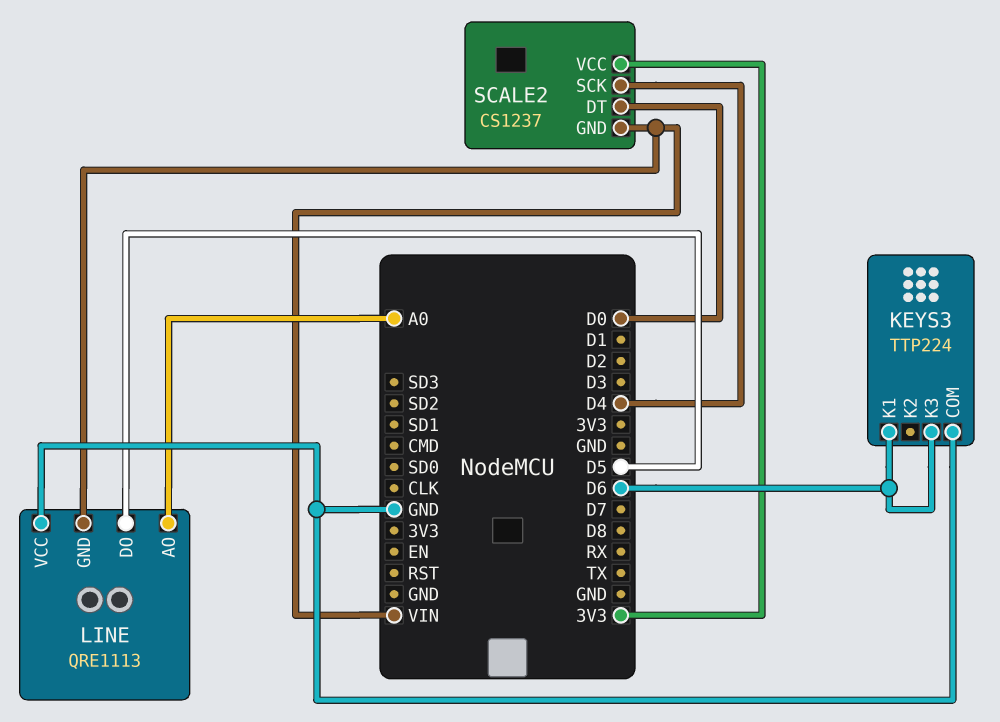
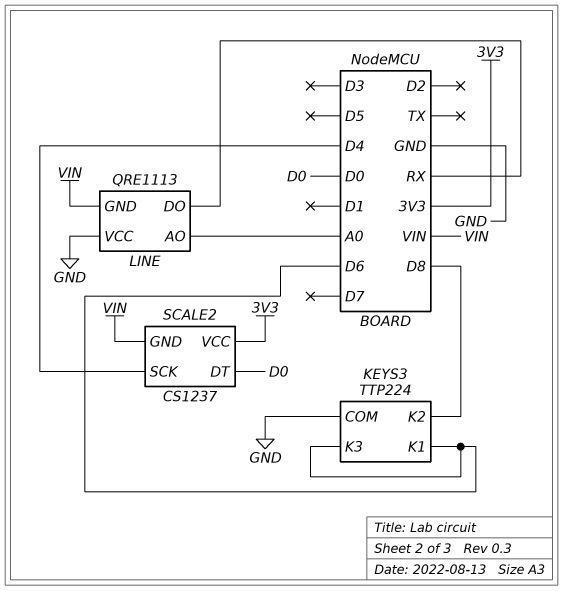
KEYS3 pin K2: none -> D8
LINE pin DO: D5 -> RX

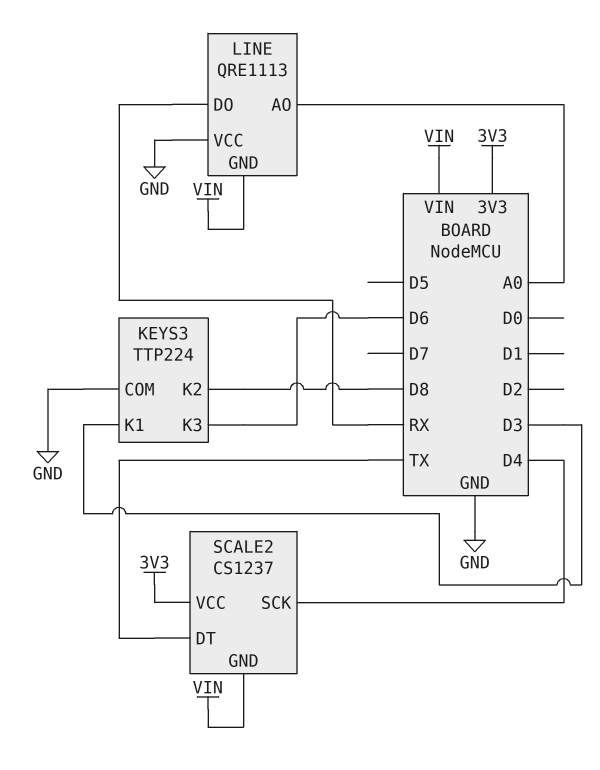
KEYS3 pin K1: D6 -> D3
SCALE2 pin DT: D0 -> TX

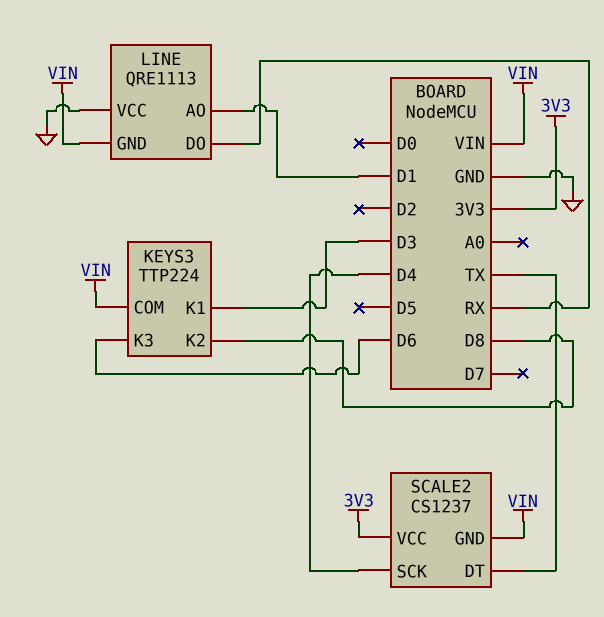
KEYS3 pin COM: GND -> VIN
LINE pin AO: A0 -> D1

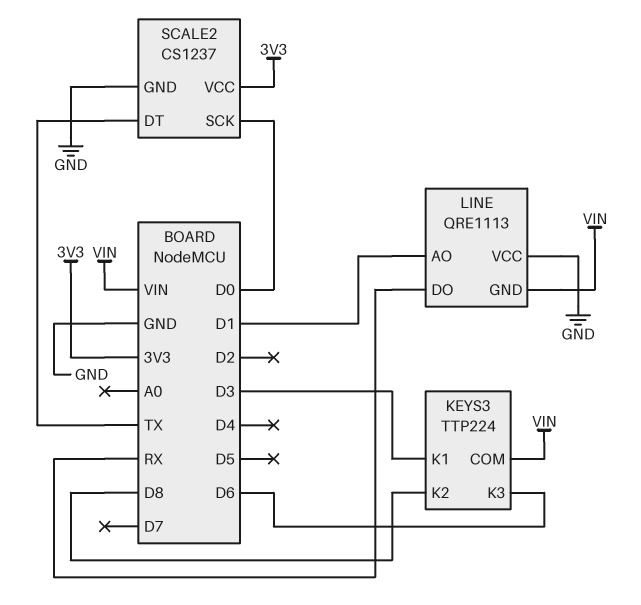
SCALE2 pin GND: VIN -> GND
SCALE2 pin SCK: D4 -> D0

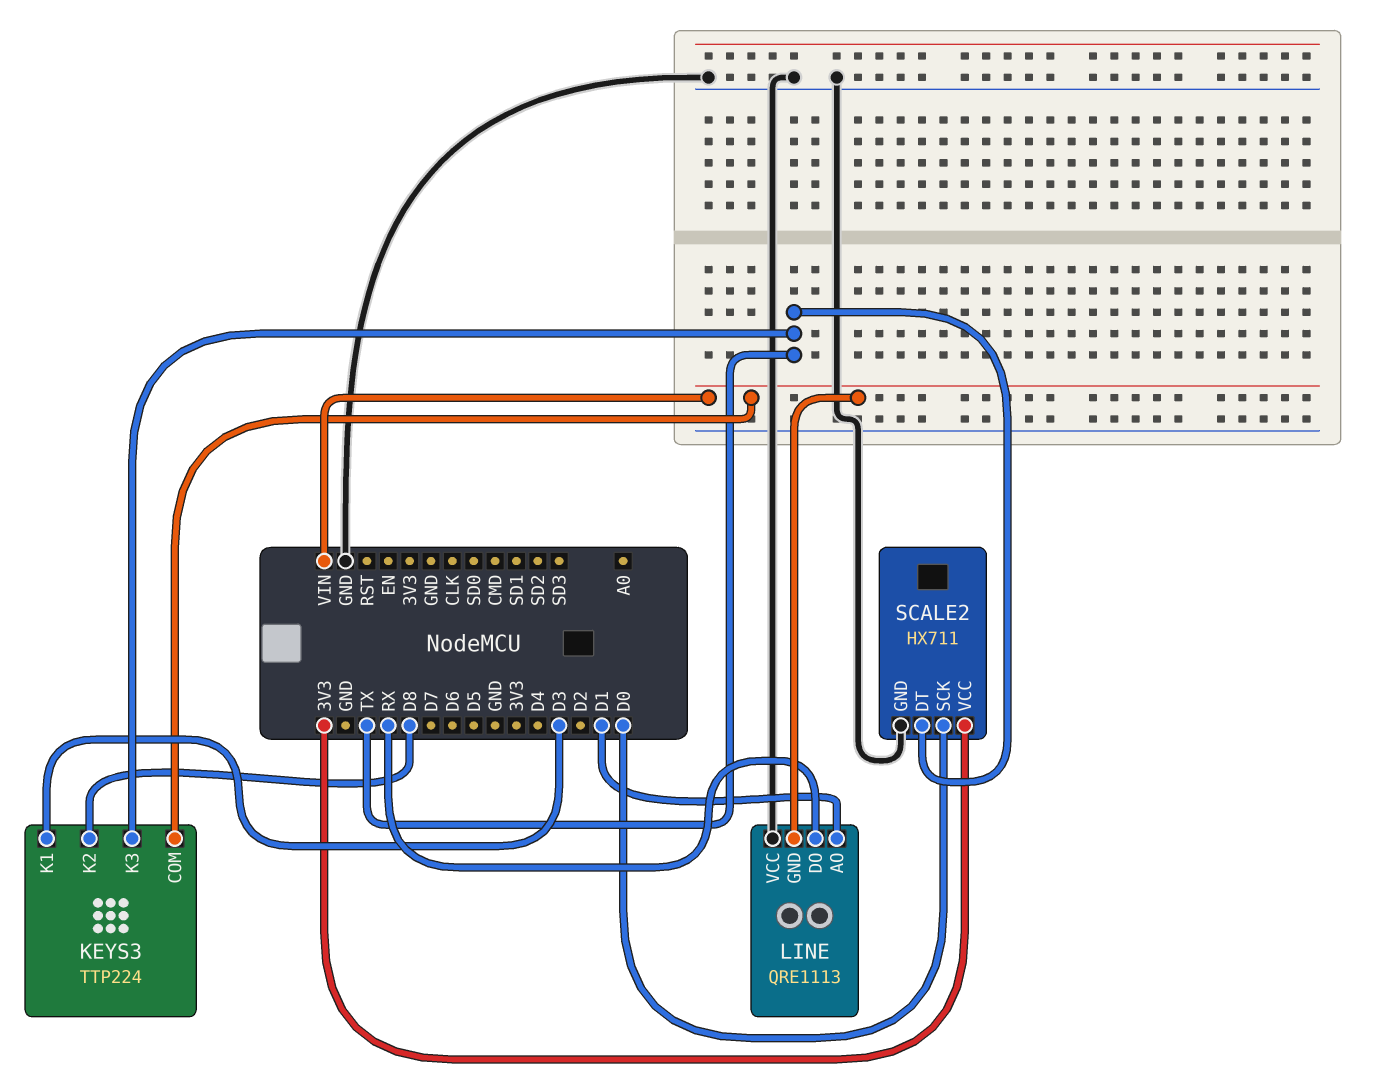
KEYS3 pin K3: D6 -> TX
SCALE2: CS1237 -> HX711

